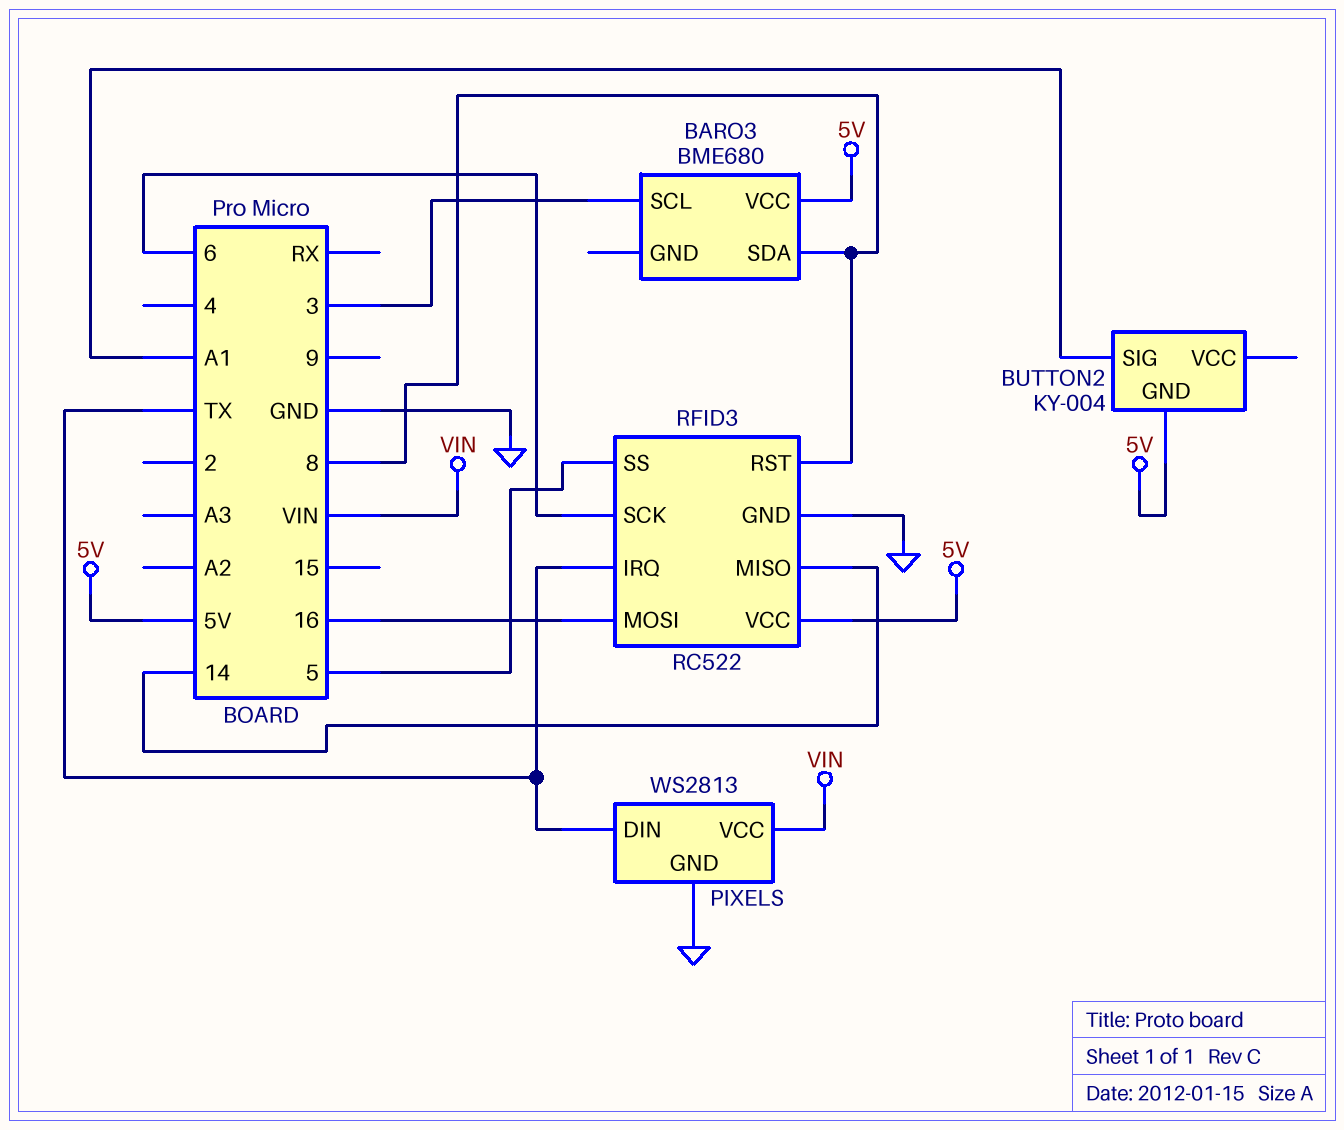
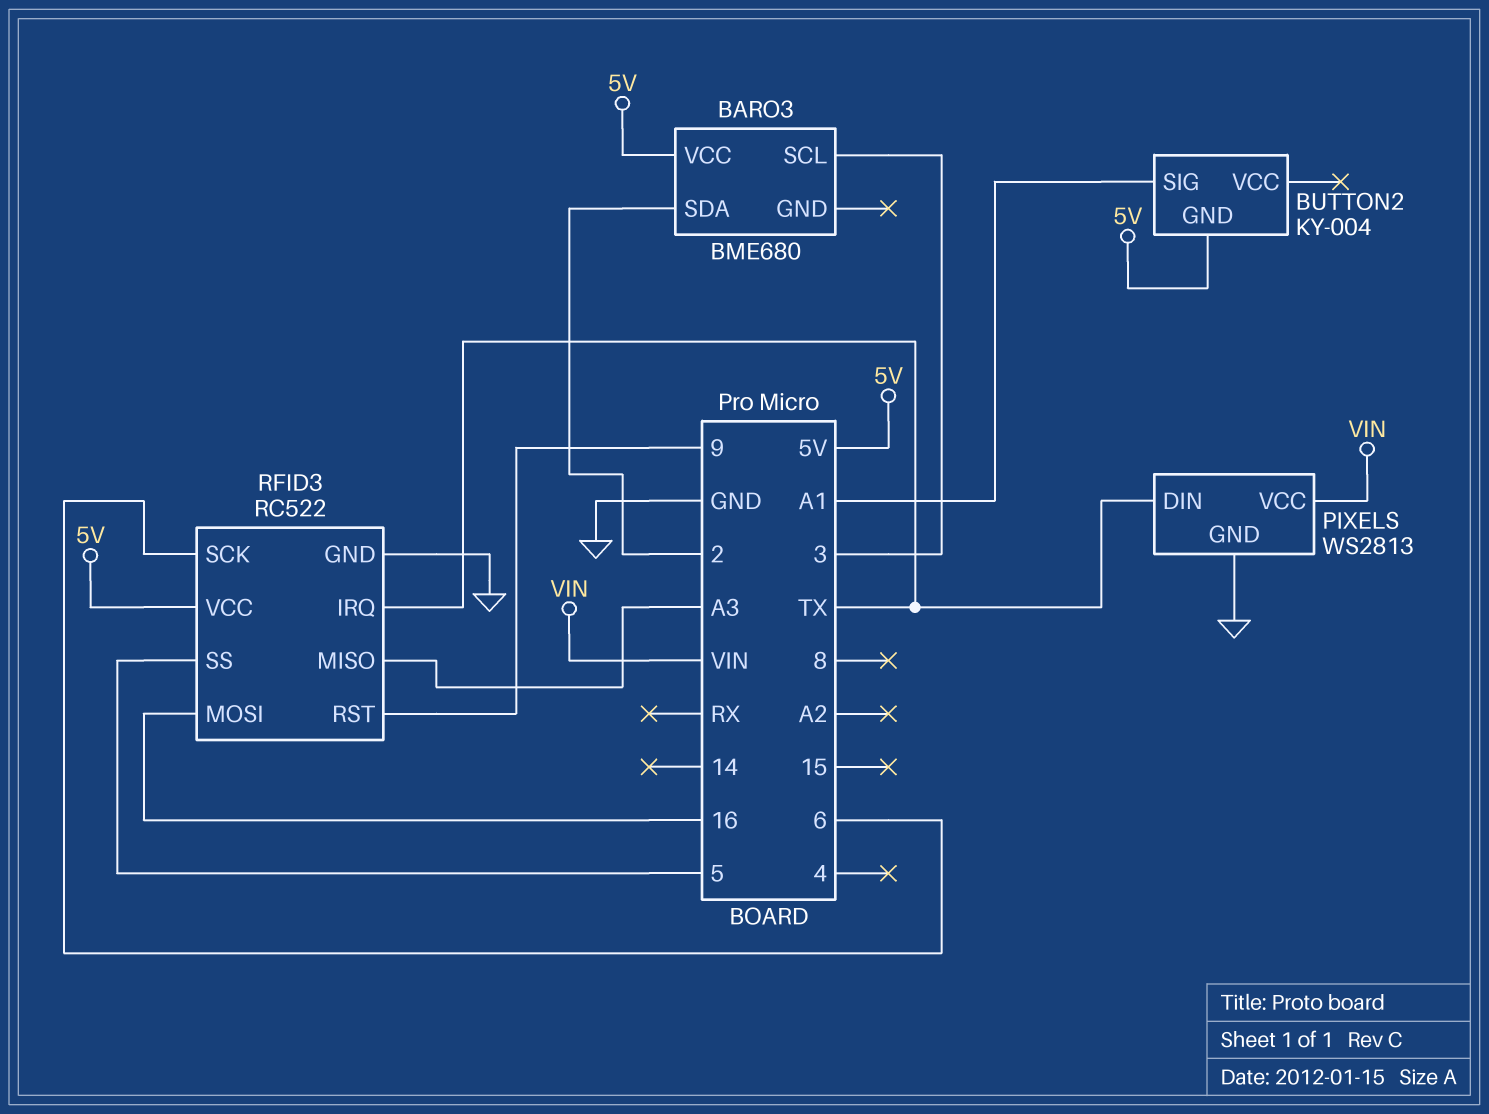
BARO3 pin SDA: 8 -> 2
RFID3 pin MISO: 14 -> A3
RFID3 pin RST: 8 -> 9

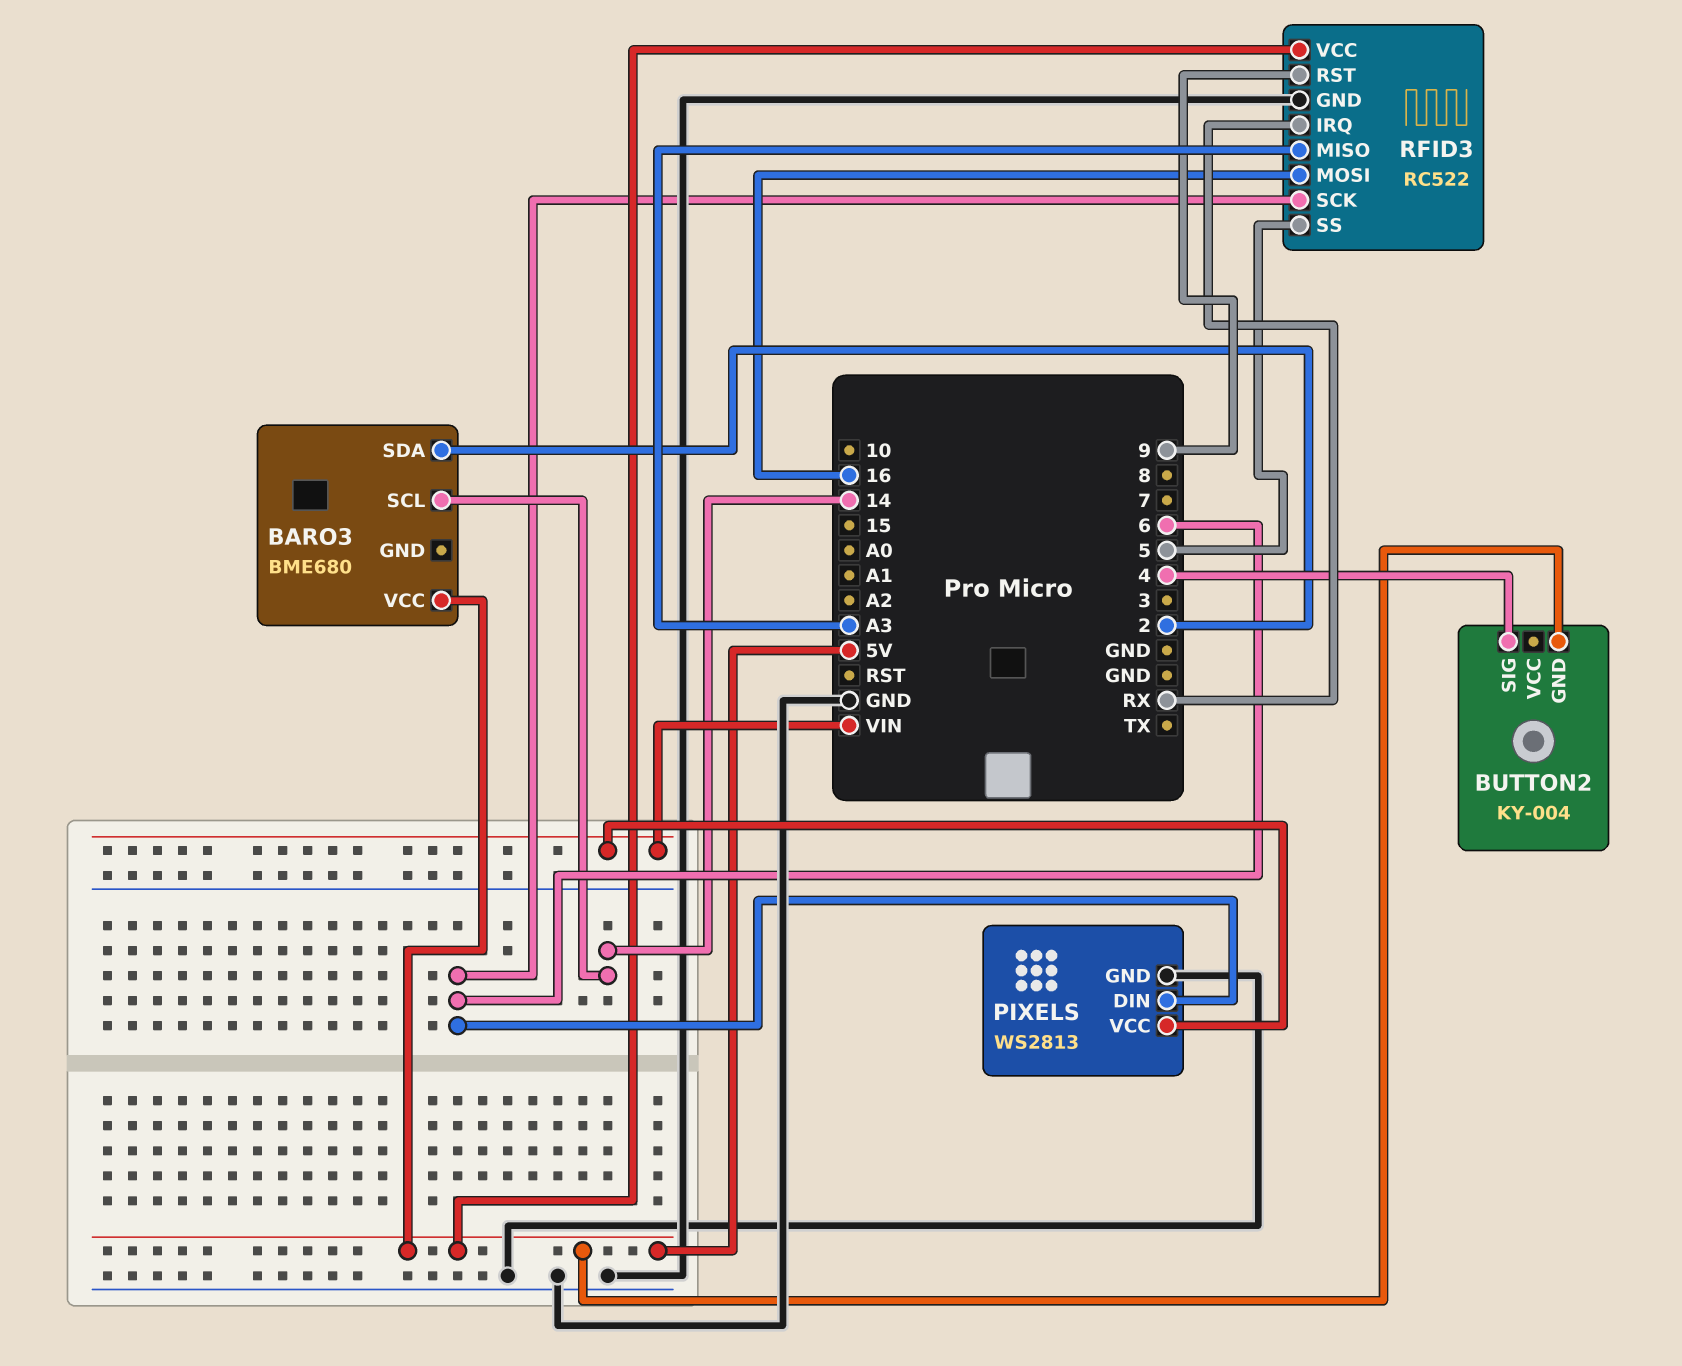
BARO3 pin SCL: 3 -> 14
BUTTON2 pin SIG: A1 -> 4
PIXELS pin DIN: TX -> 6
RFID3 pin IRQ: TX -> RX

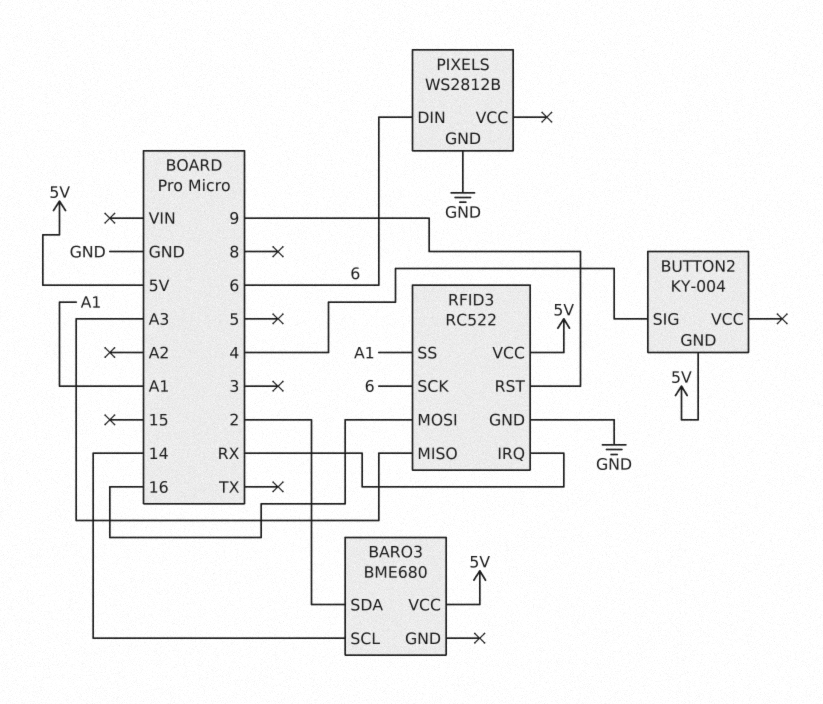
PIXELS: WS2813 -> WS2812B
PIXELS pin VCC: VIN -> none
RFID3 pin SS: 5 -> A1

